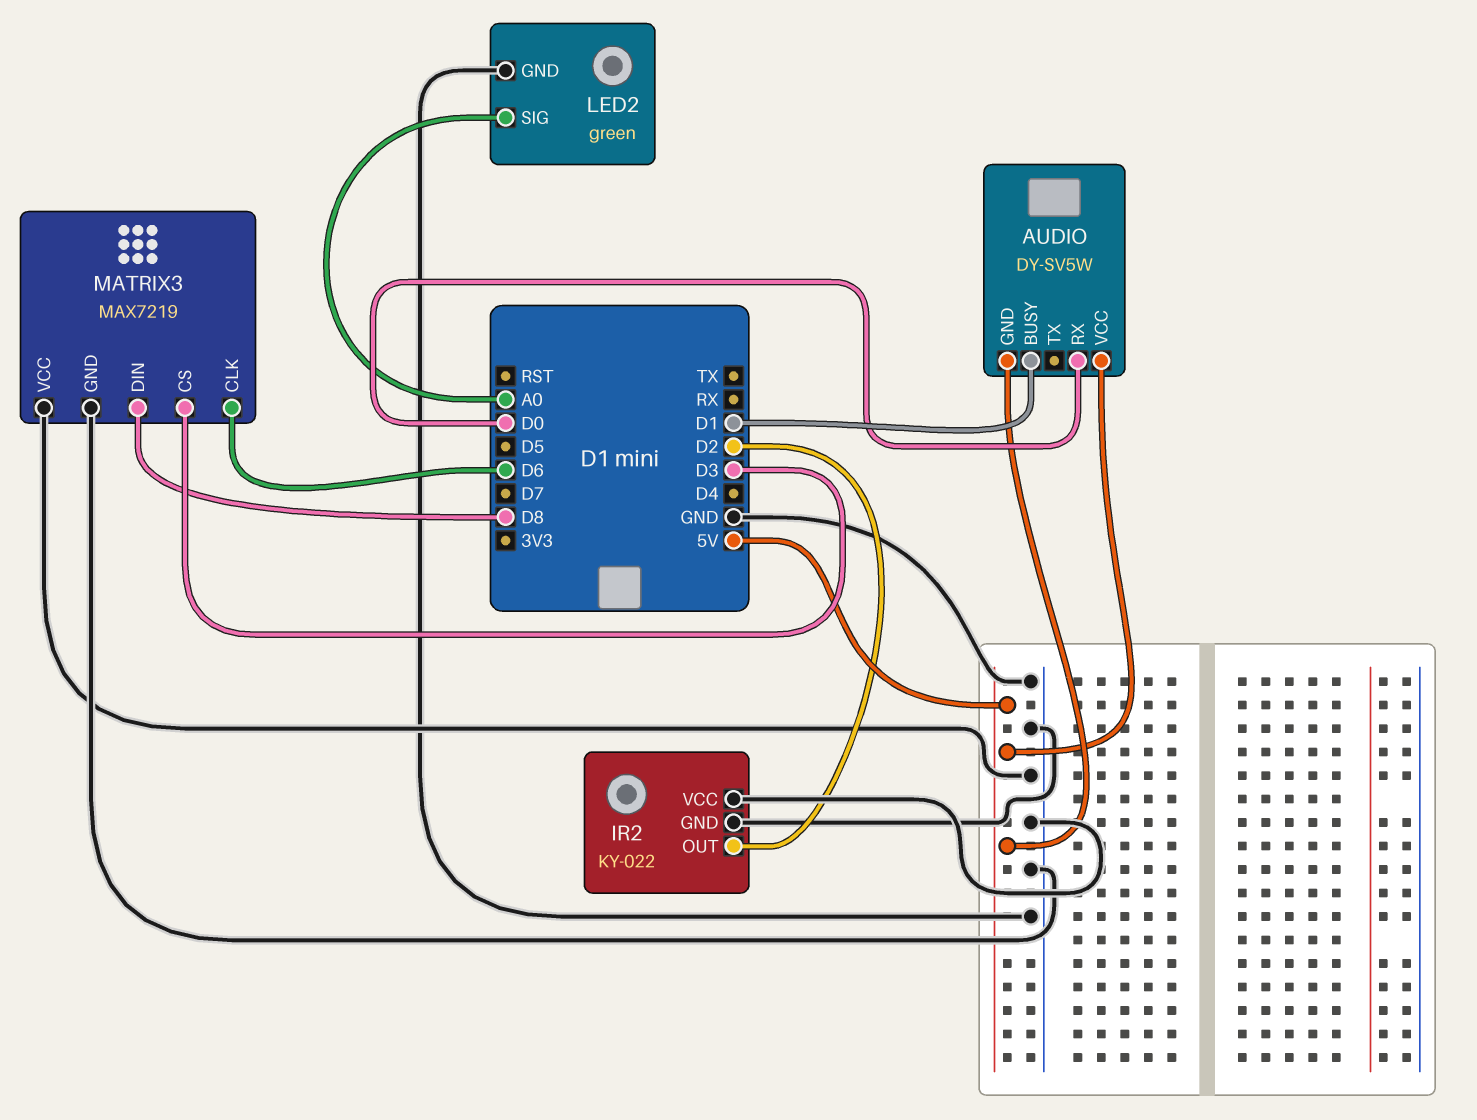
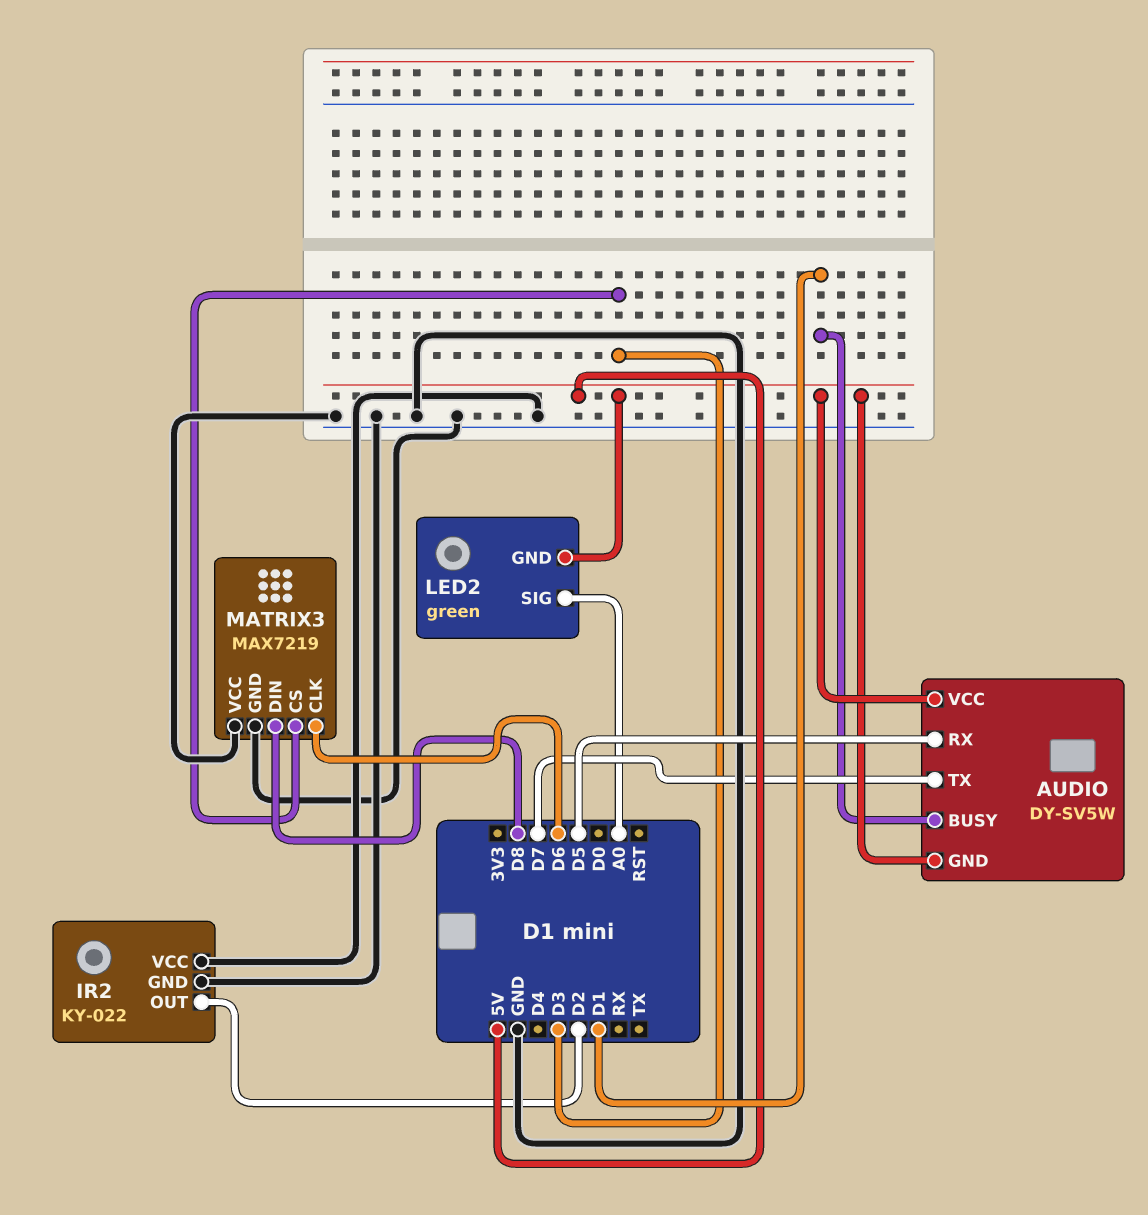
AUDIO pin RX: D0 -> D5
AUDIO pin TX: none -> D7
LED2 pin GND: GND -> 5V

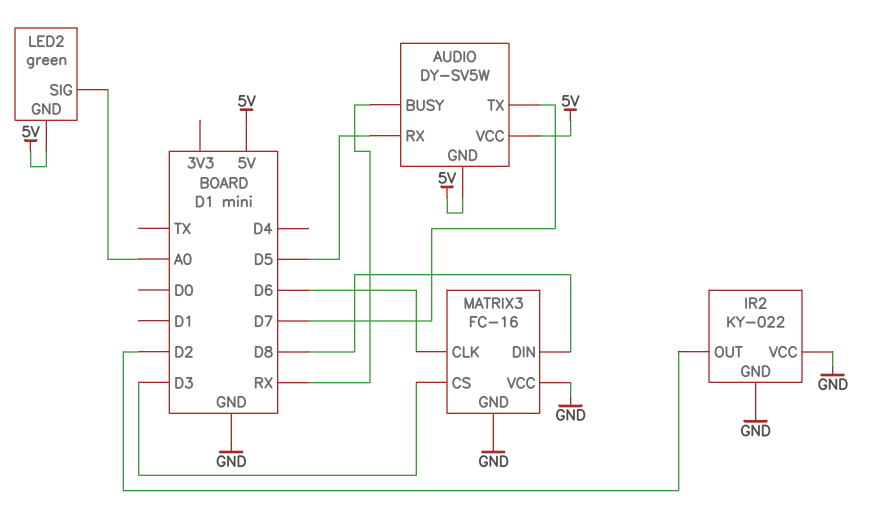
AUDIO pin BUSY: D1 -> RX
MATRIX3: MAX7219 -> FC-16

